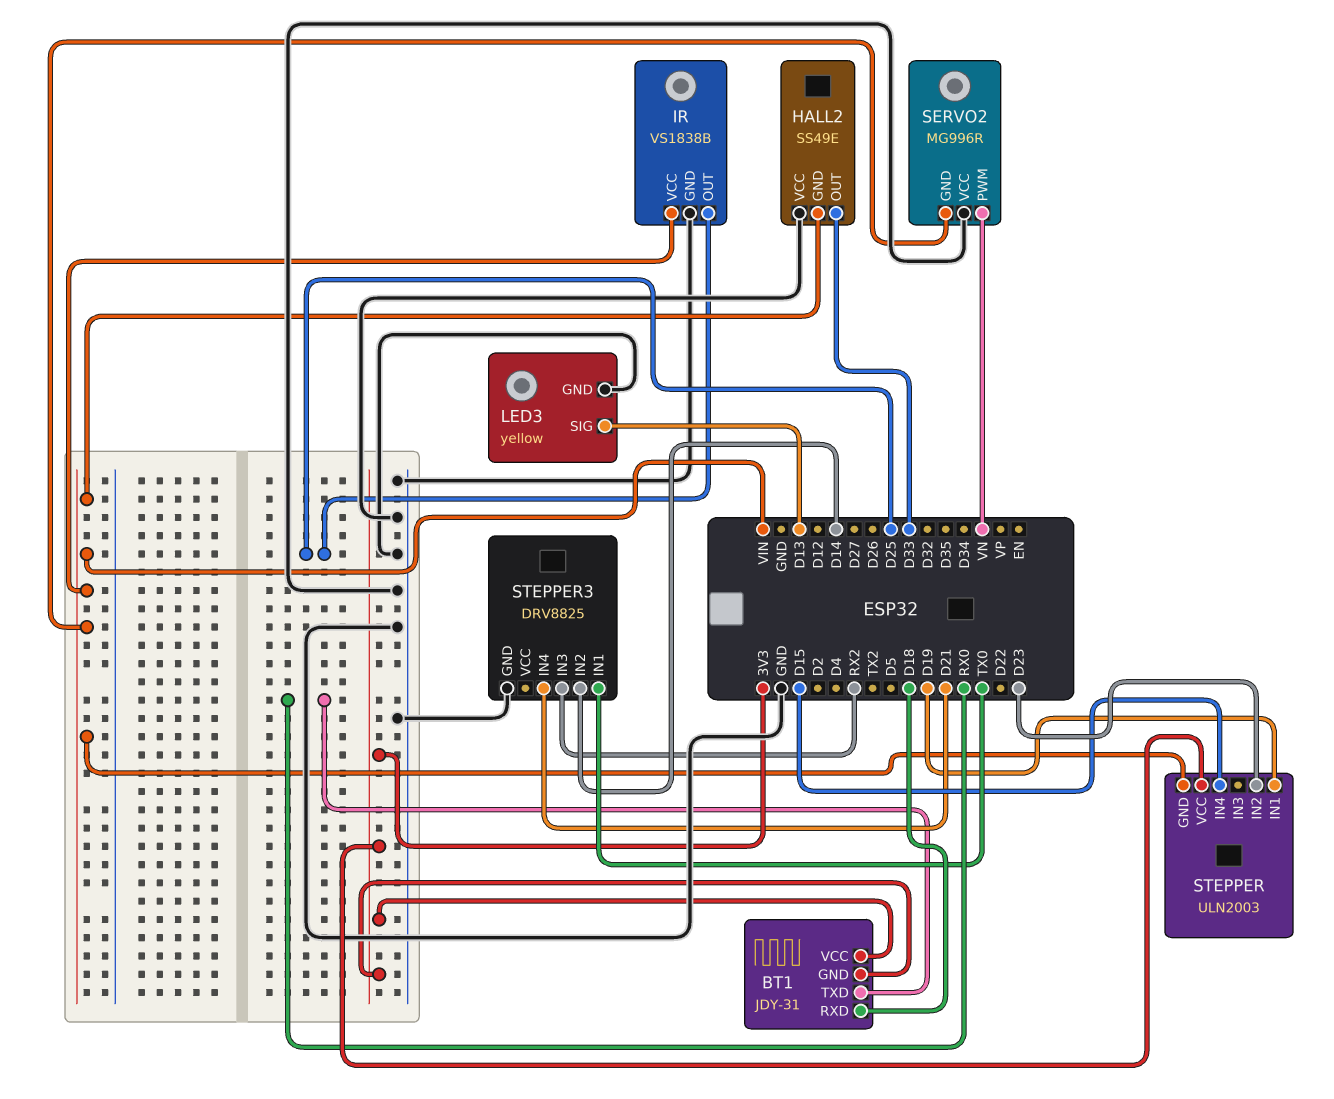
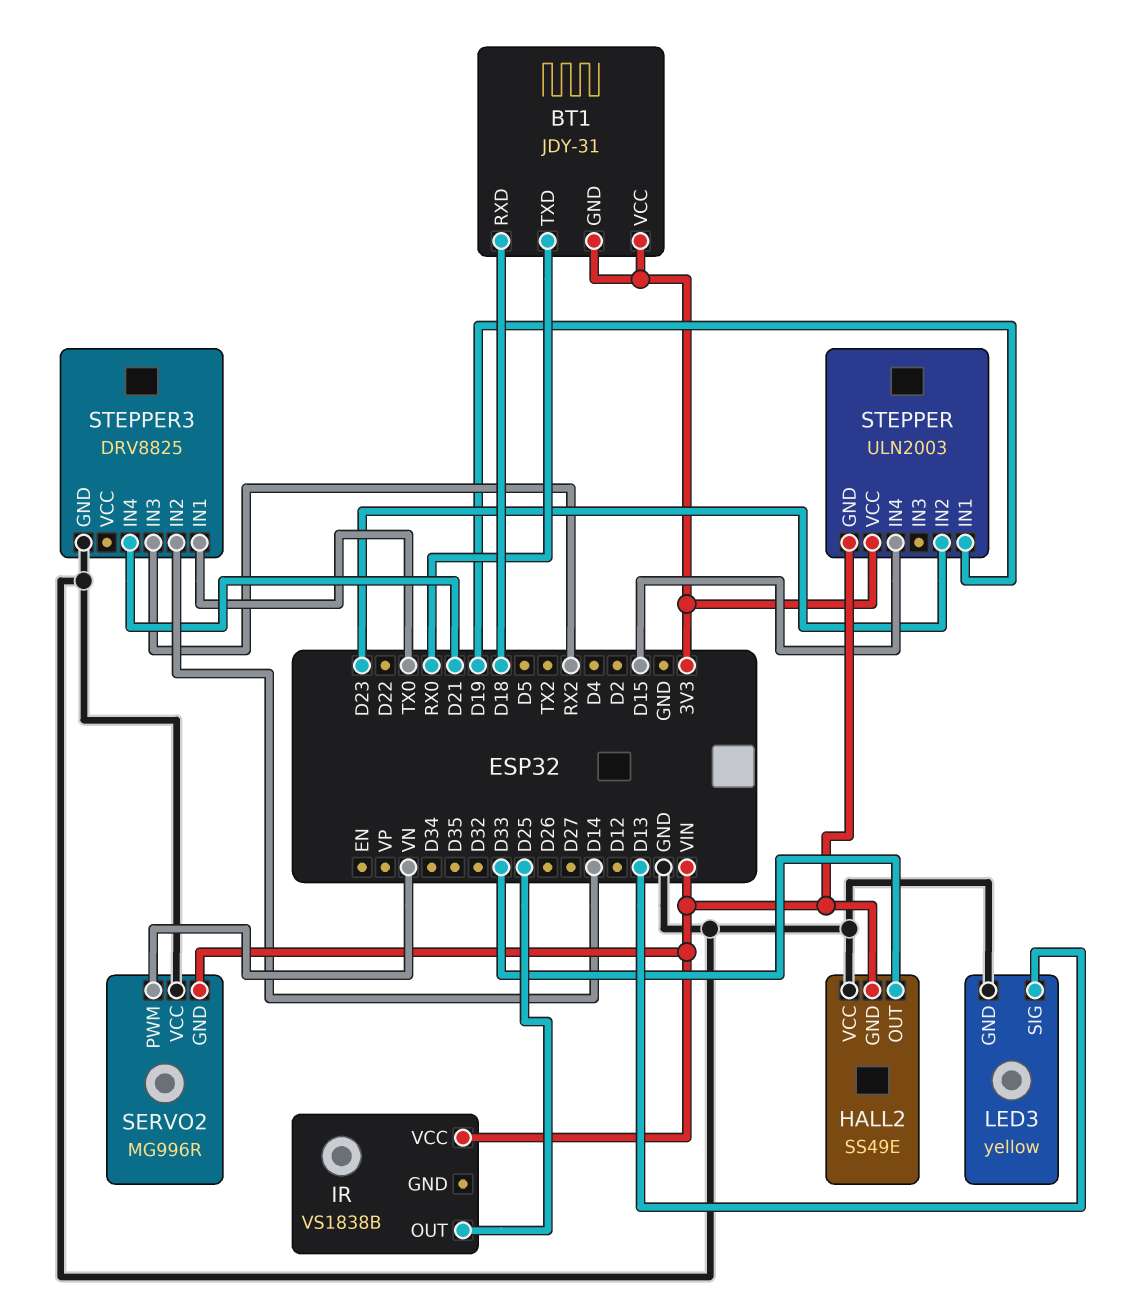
IR pin GND: GND -> none

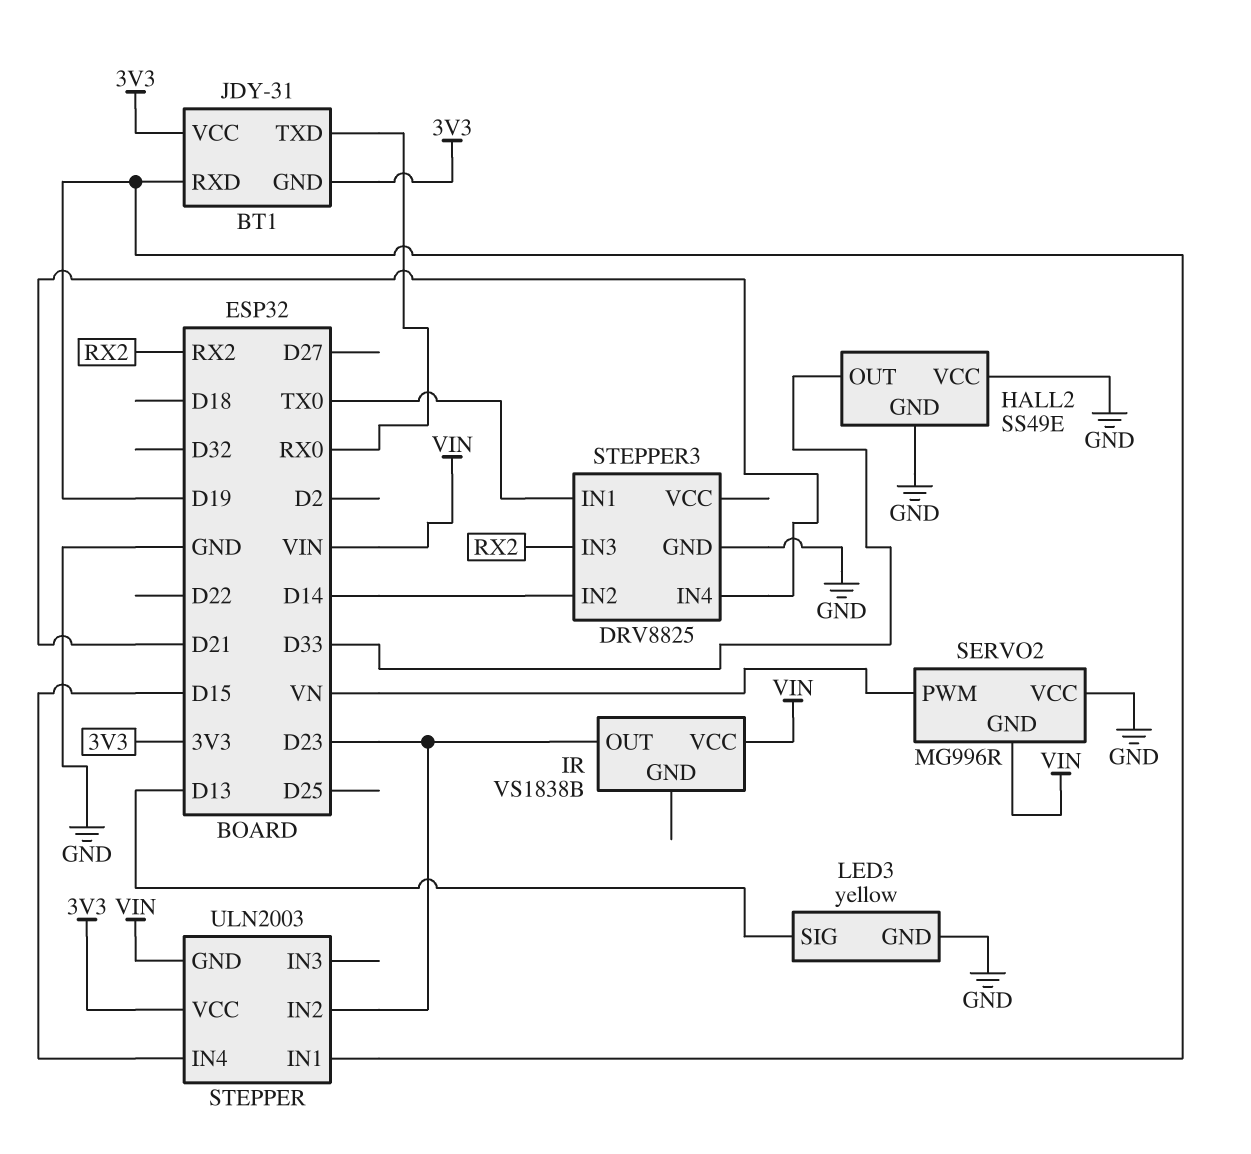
BT1 pin RXD: D18 -> D19
HALL2 pin GND: VIN -> GND
IR pin OUT: D25 -> D23

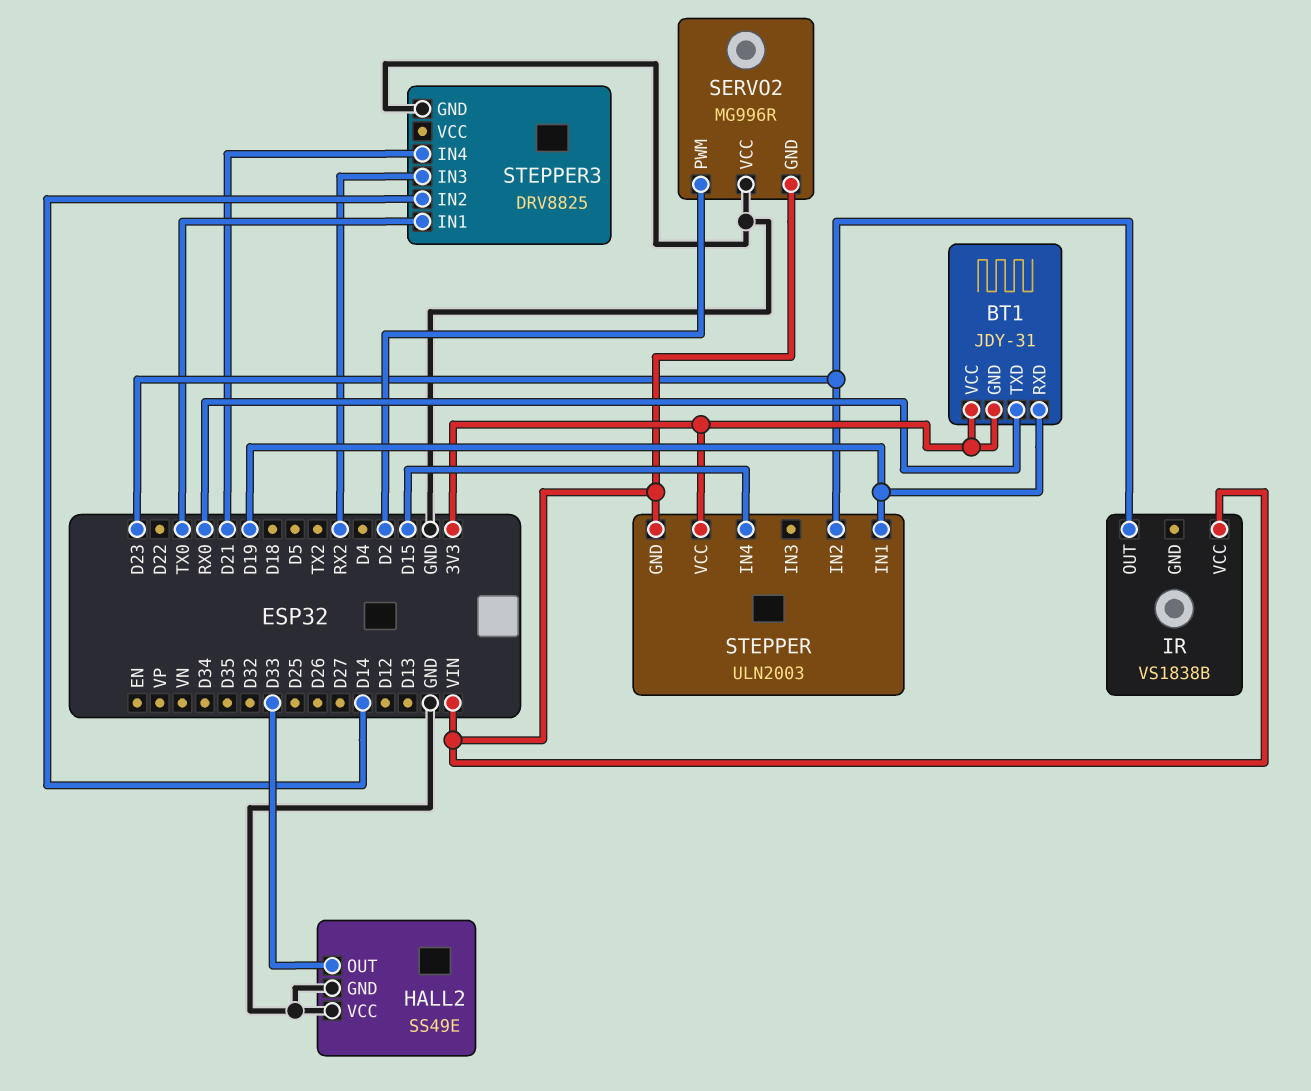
LED3: yellow -> none
LED3 pin GND: GND -> none
LED3 pin SIG: D13 -> none
SERVO2 pin PWM: VN -> D2

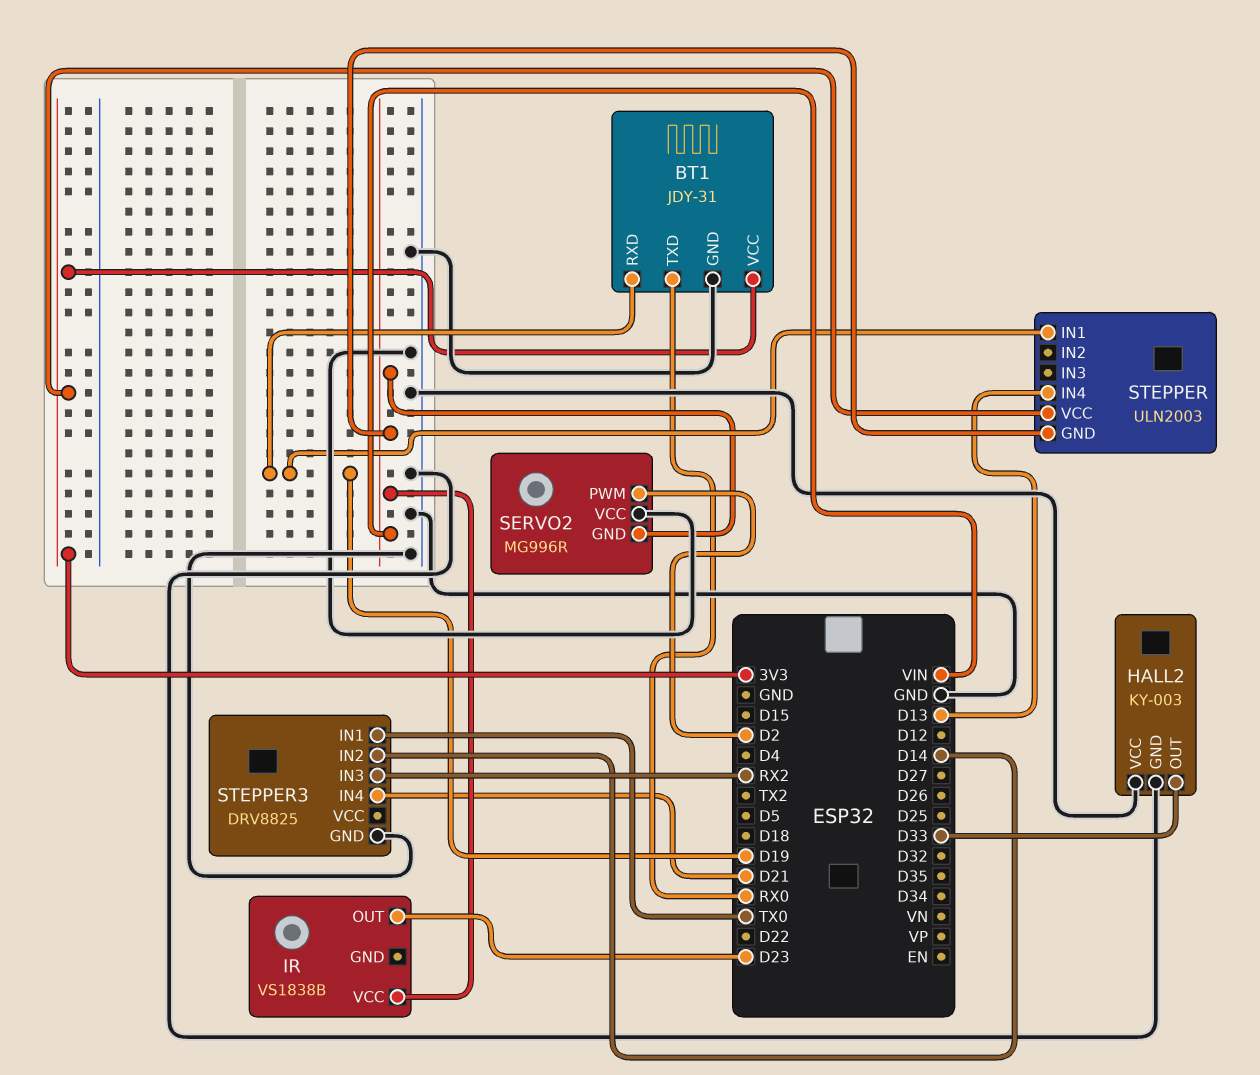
BT1 pin GND: 3V3 -> GND
HALL2: SS49E -> KY-003
STEPPER pin IN2: D23 -> none
STEPPER pin IN4: D15 -> D13

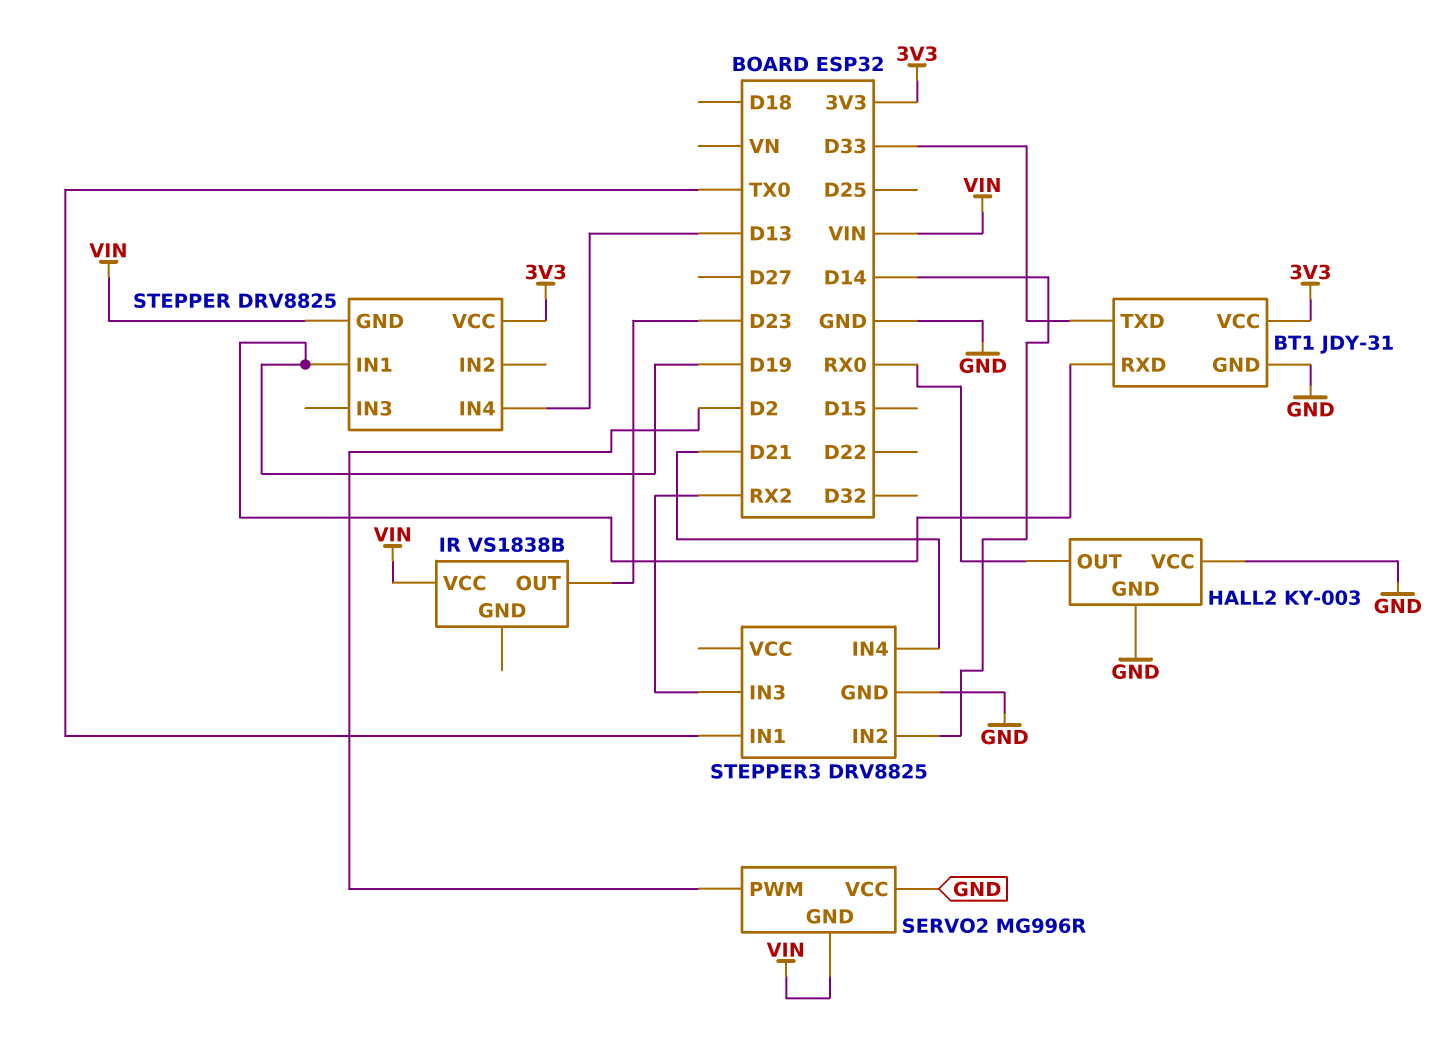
BT1 pin TXD: RX0 -> D33
HALL2 pin OUT: D33 -> RX0
STEPPER: ULN2003 -> DRV8825

